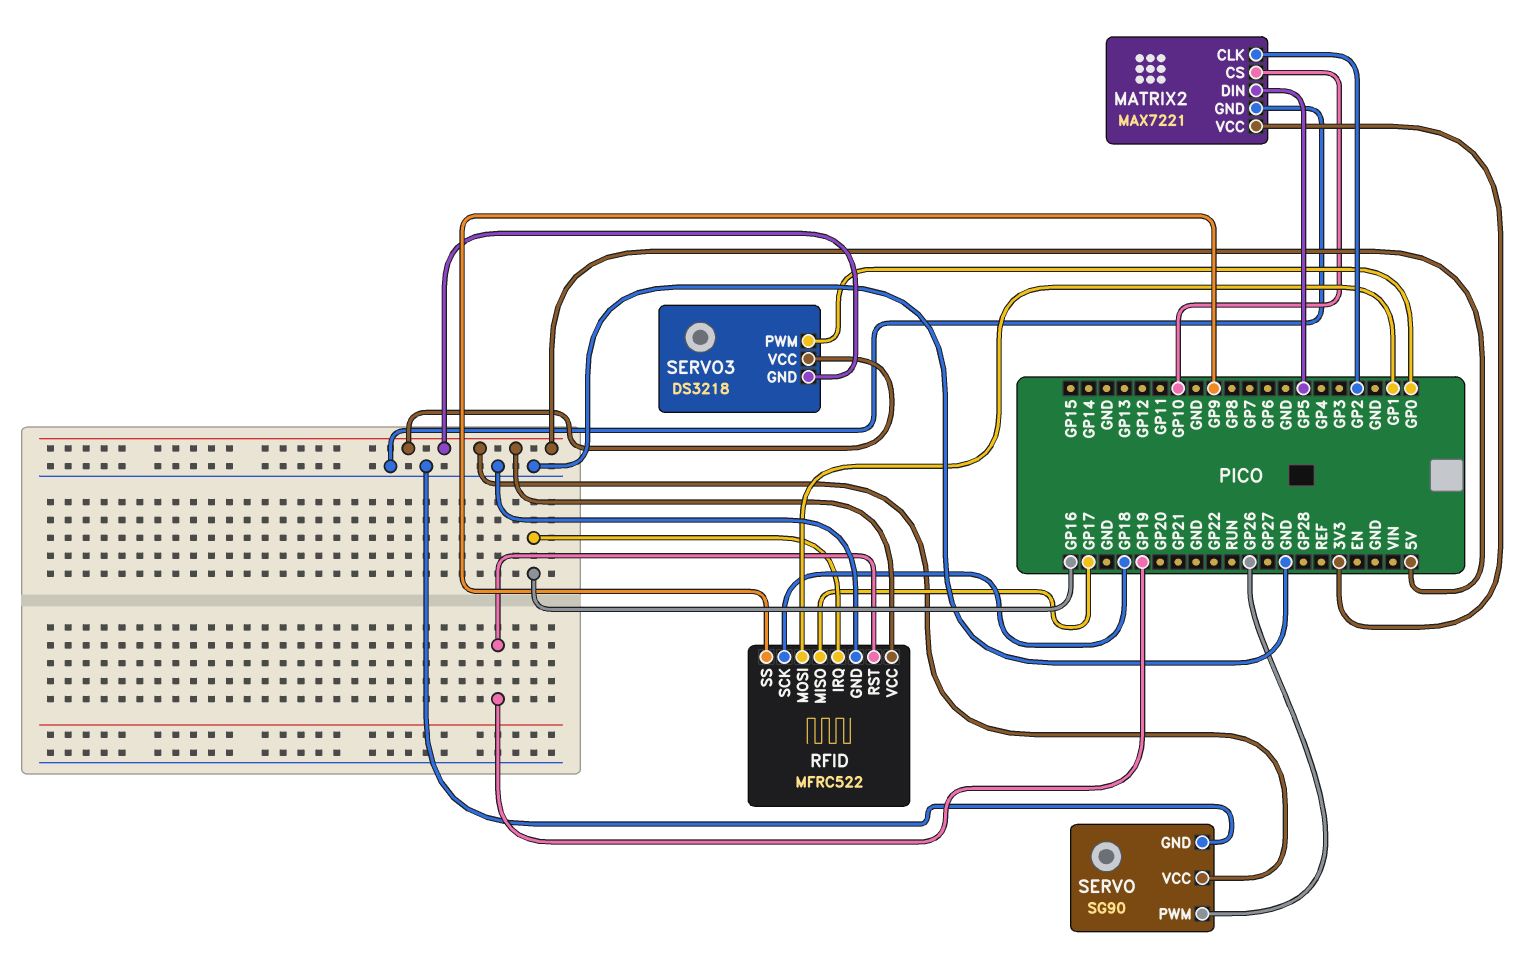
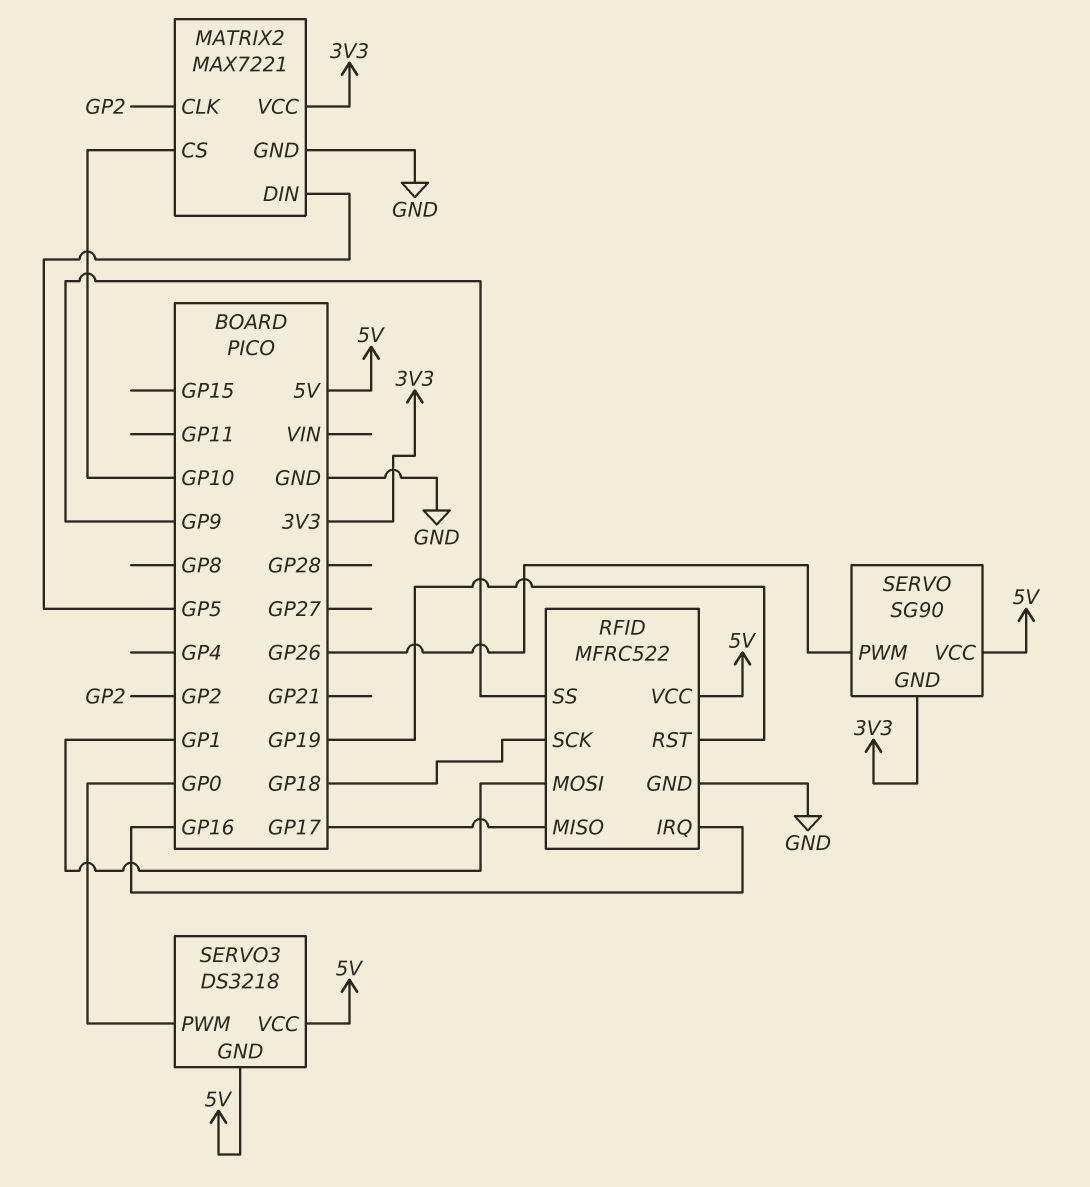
SERVO pin GND: GND -> 3V3

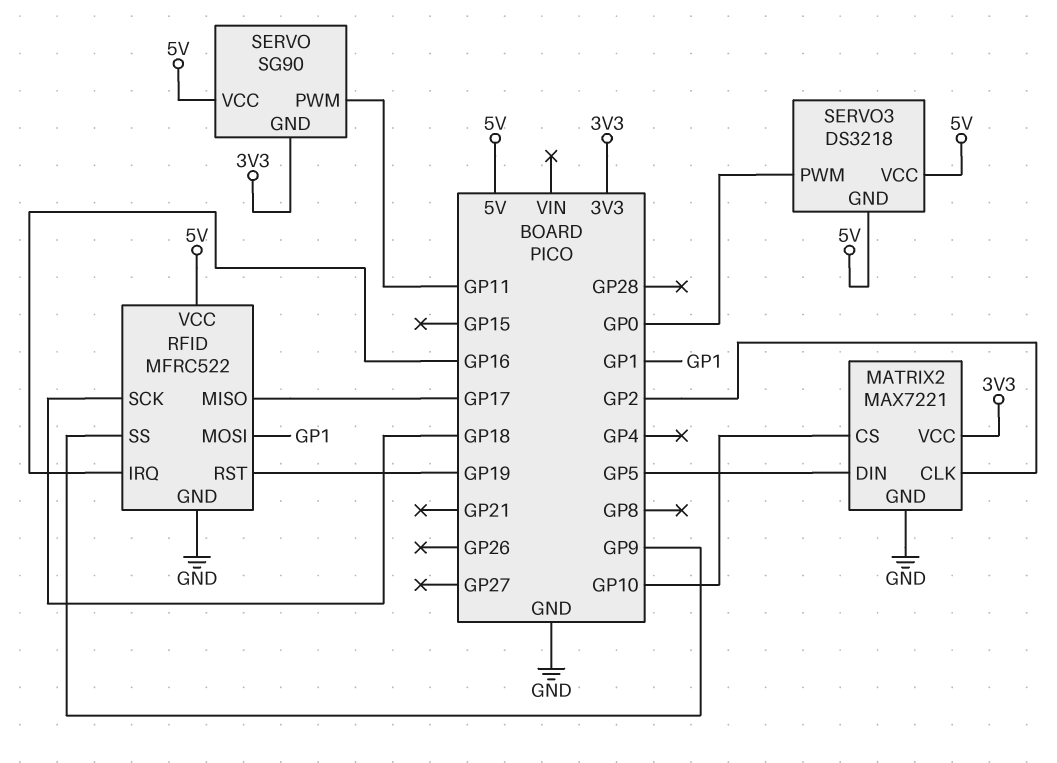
SERVO pin PWM: GP26 -> GP11

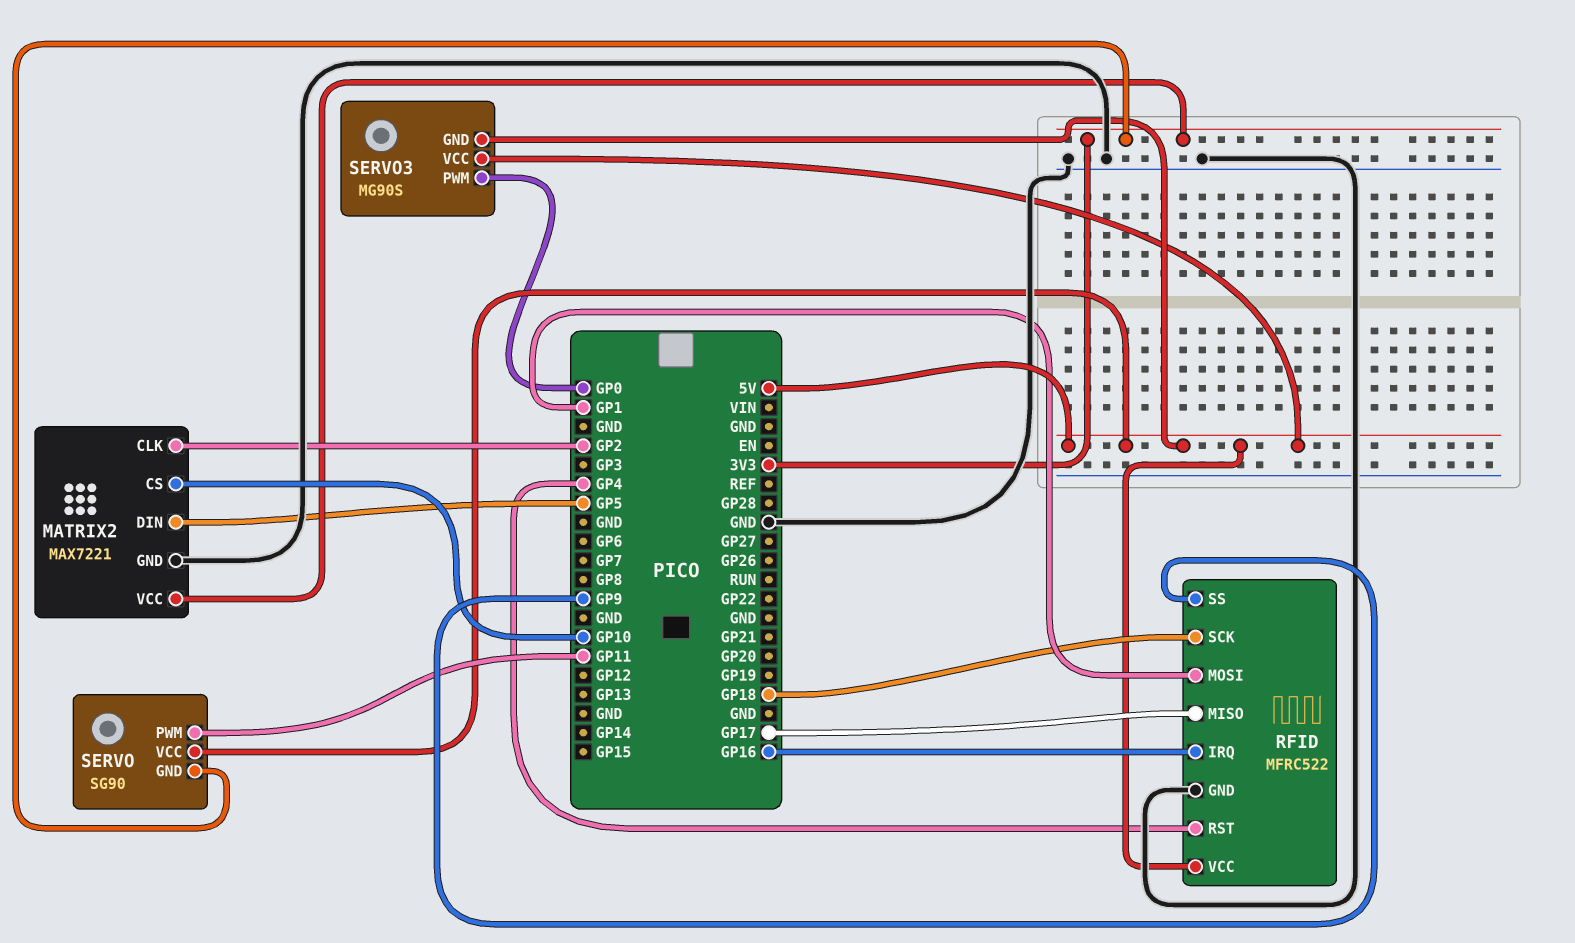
RFID pin RST: GP19 -> GP4
SERVO3: DS3218 -> MG90S

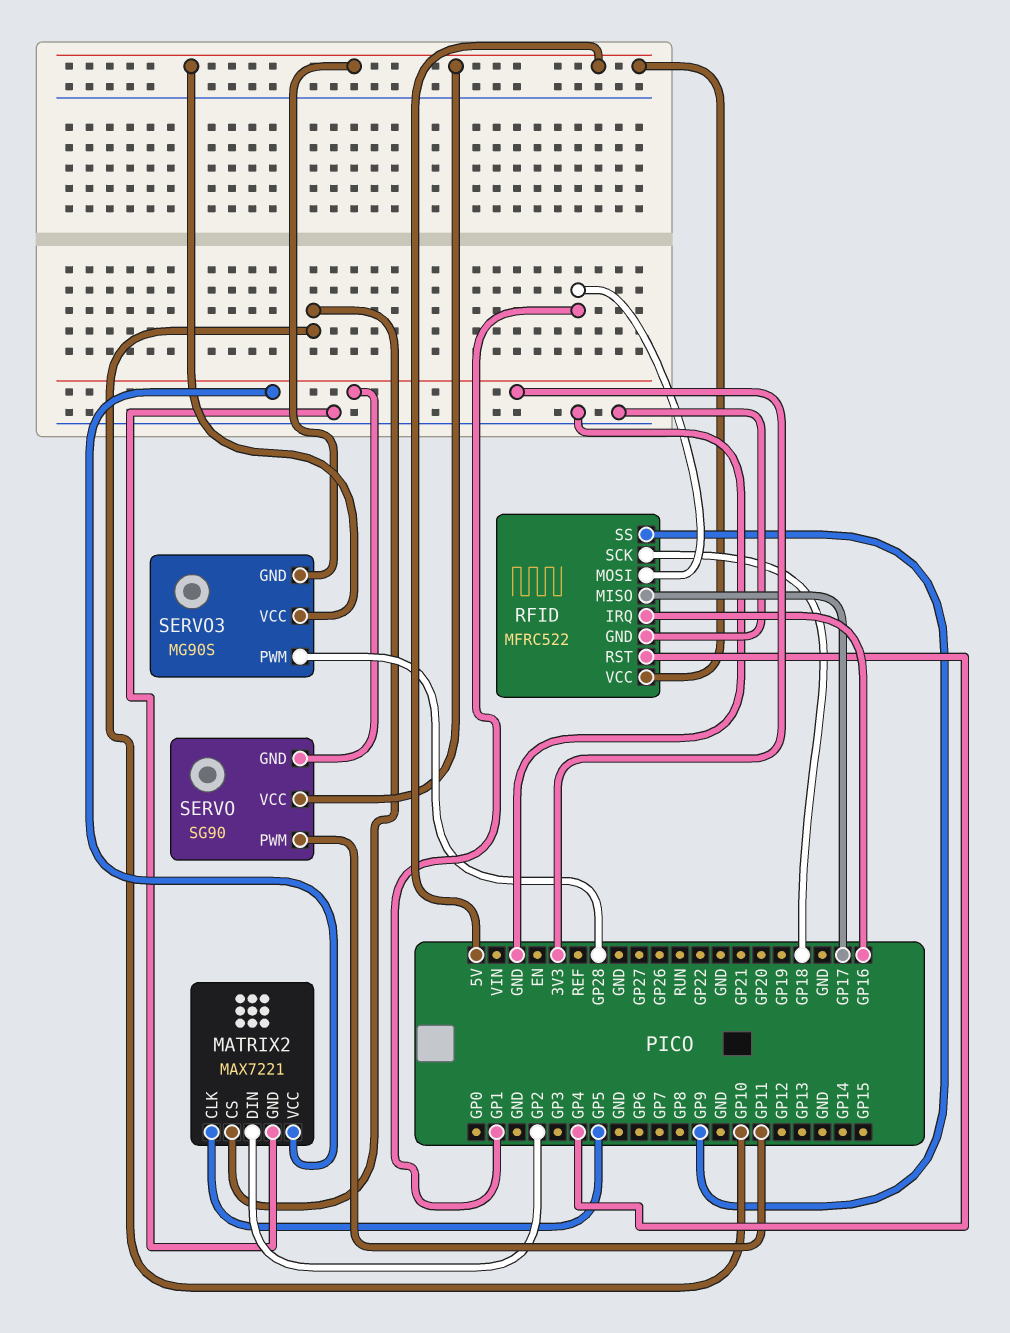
MATRIX2 pin CLK: GP2 -> GP5
MATRIX2 pin DIN: GP5 -> GP2
SERVO3 pin PWM: GP0 -> GP28

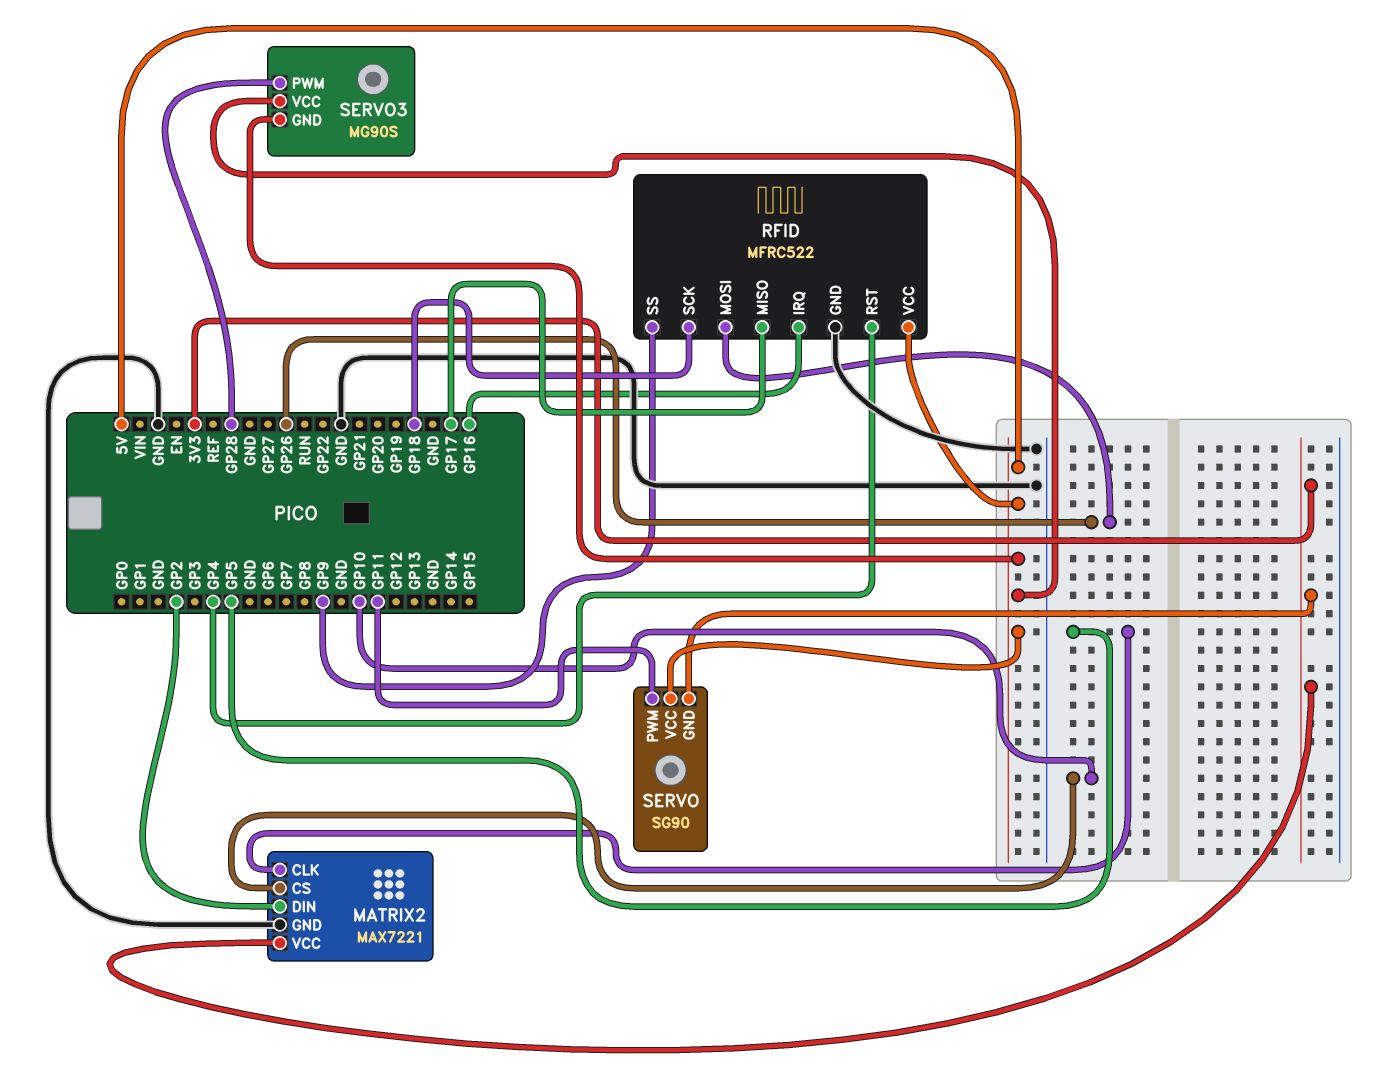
RFID pin MOSI: GP1 -> GP26

